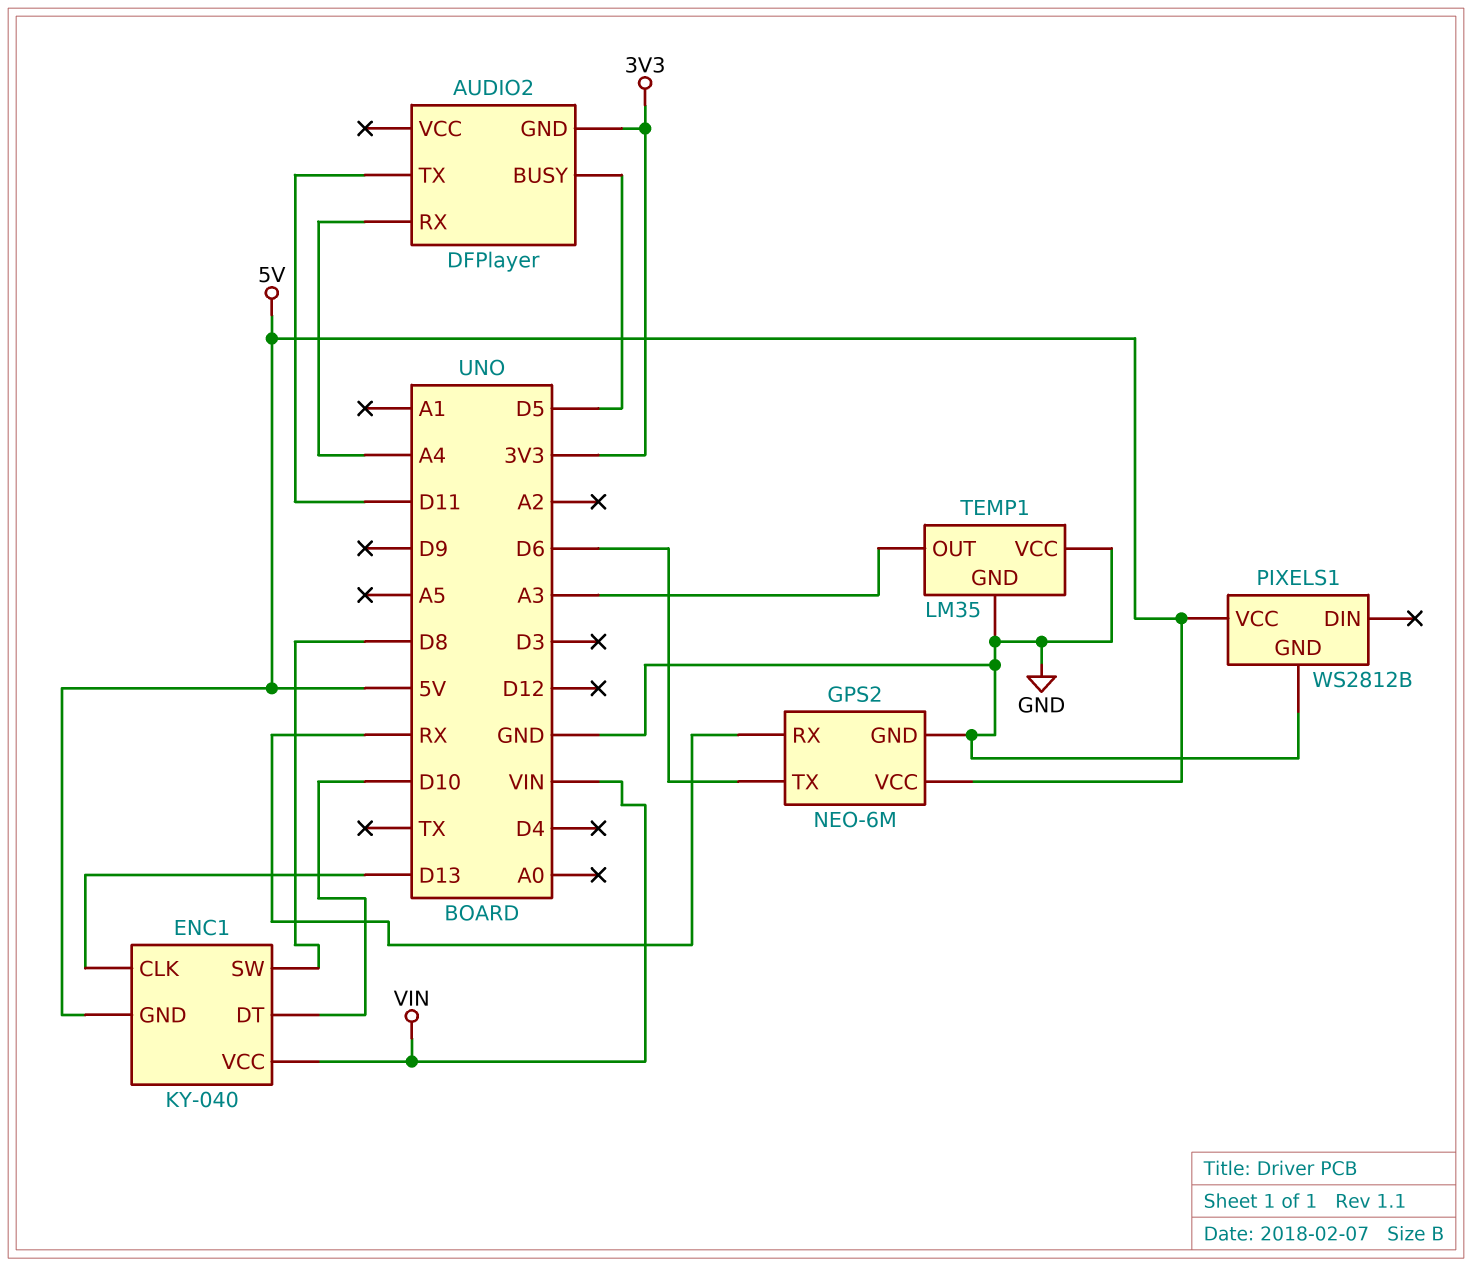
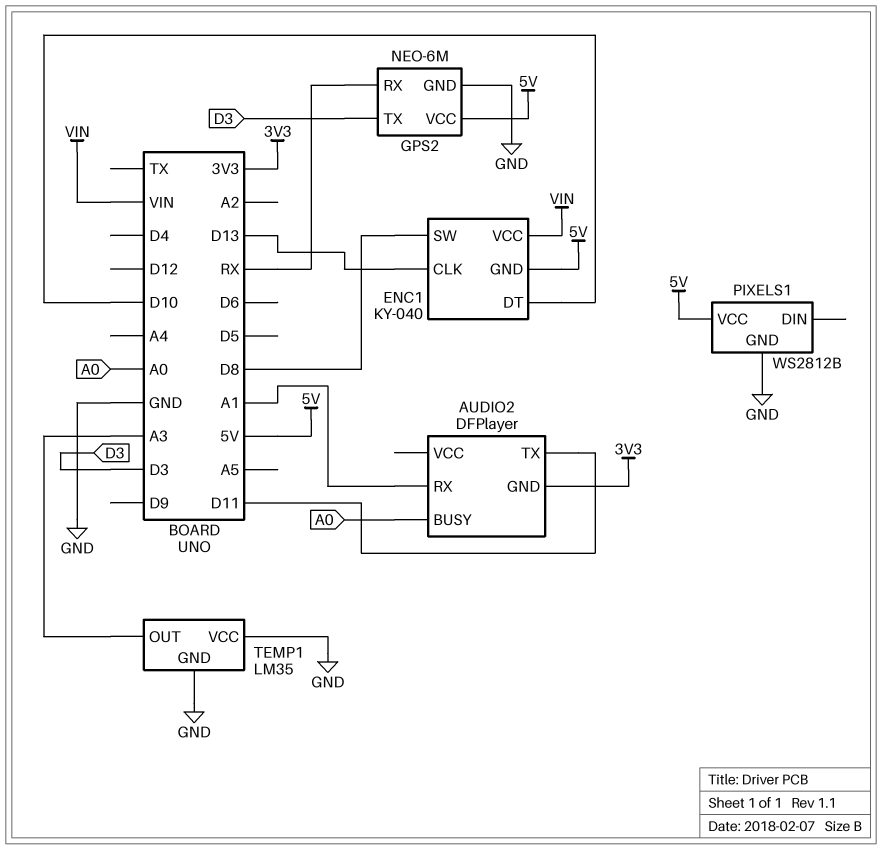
AUDIO2 pin BUSY: D5 -> A0
AUDIO2 pin RX: A4 -> A1
GPS2 pin TX: D6 -> D3

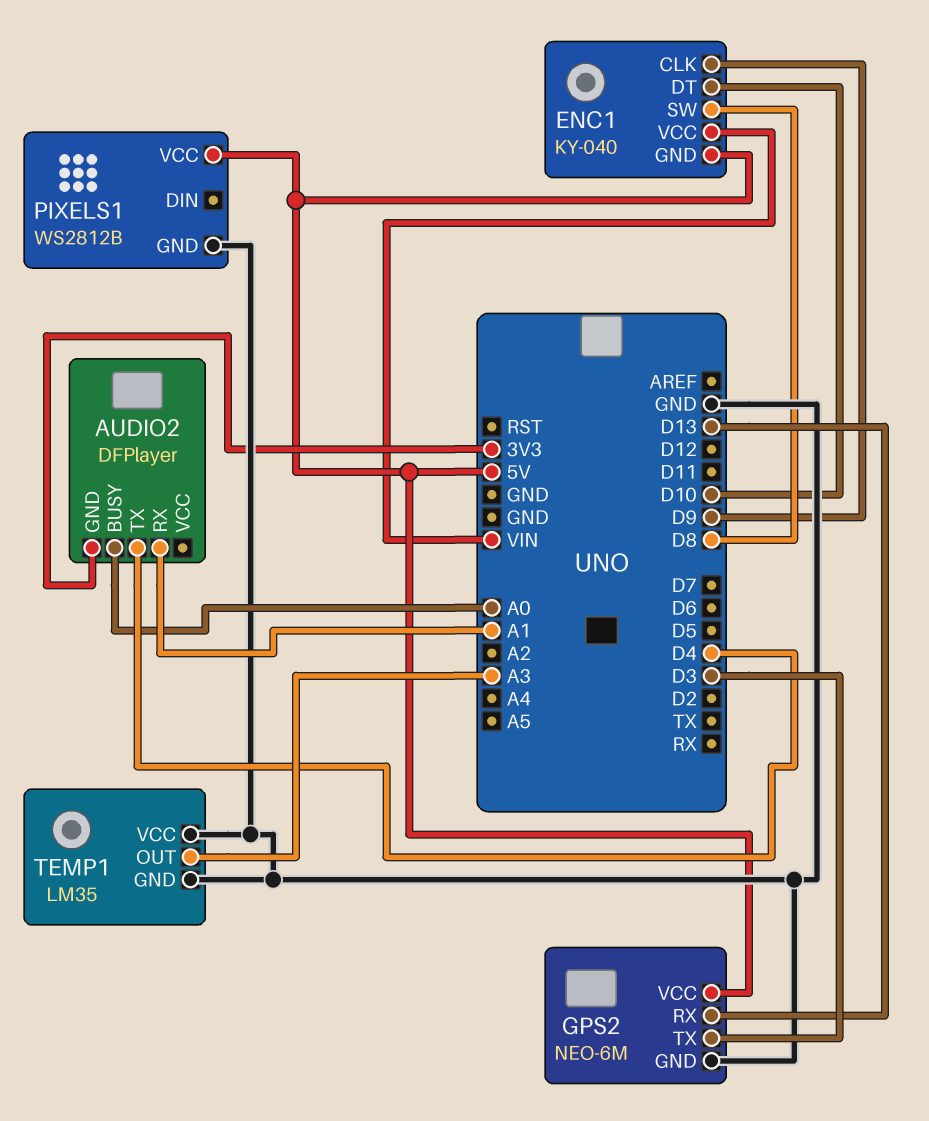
AUDIO2 pin TX: D11 -> D4
ENC1 pin CLK: D13 -> D9
GPS2 pin RX: RX -> D13

